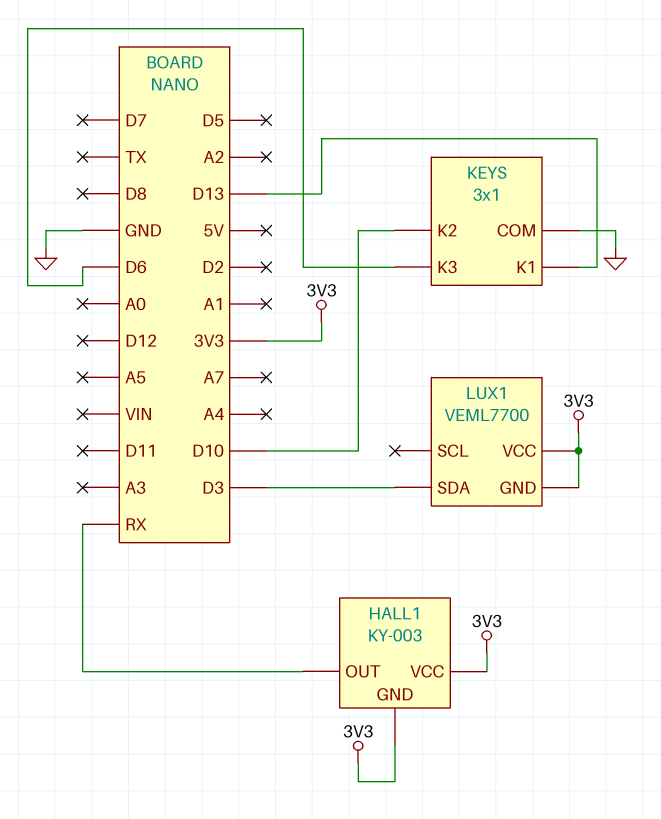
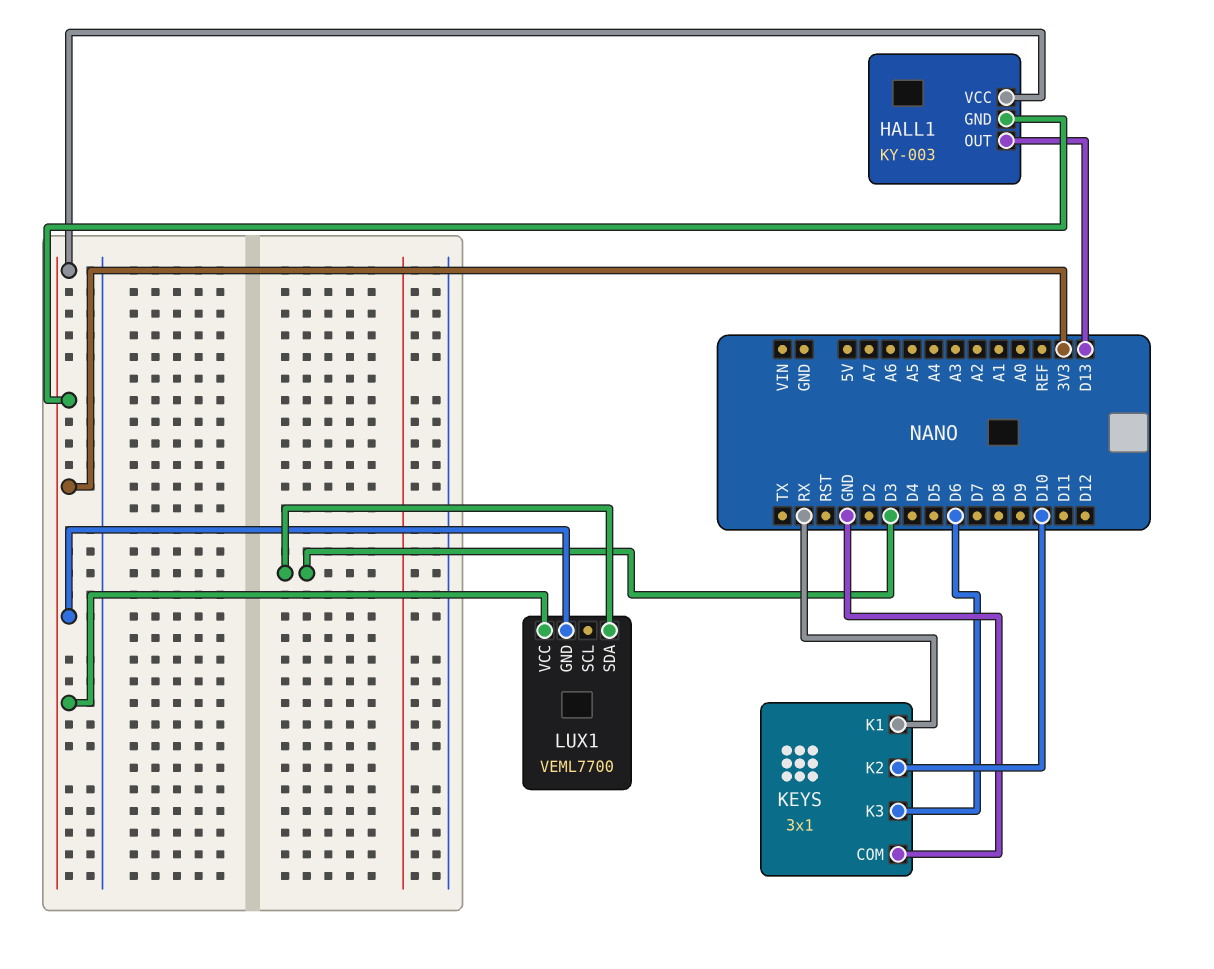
HALL1 pin OUT: RX -> D13
KEYS pin K1: D13 -> RX

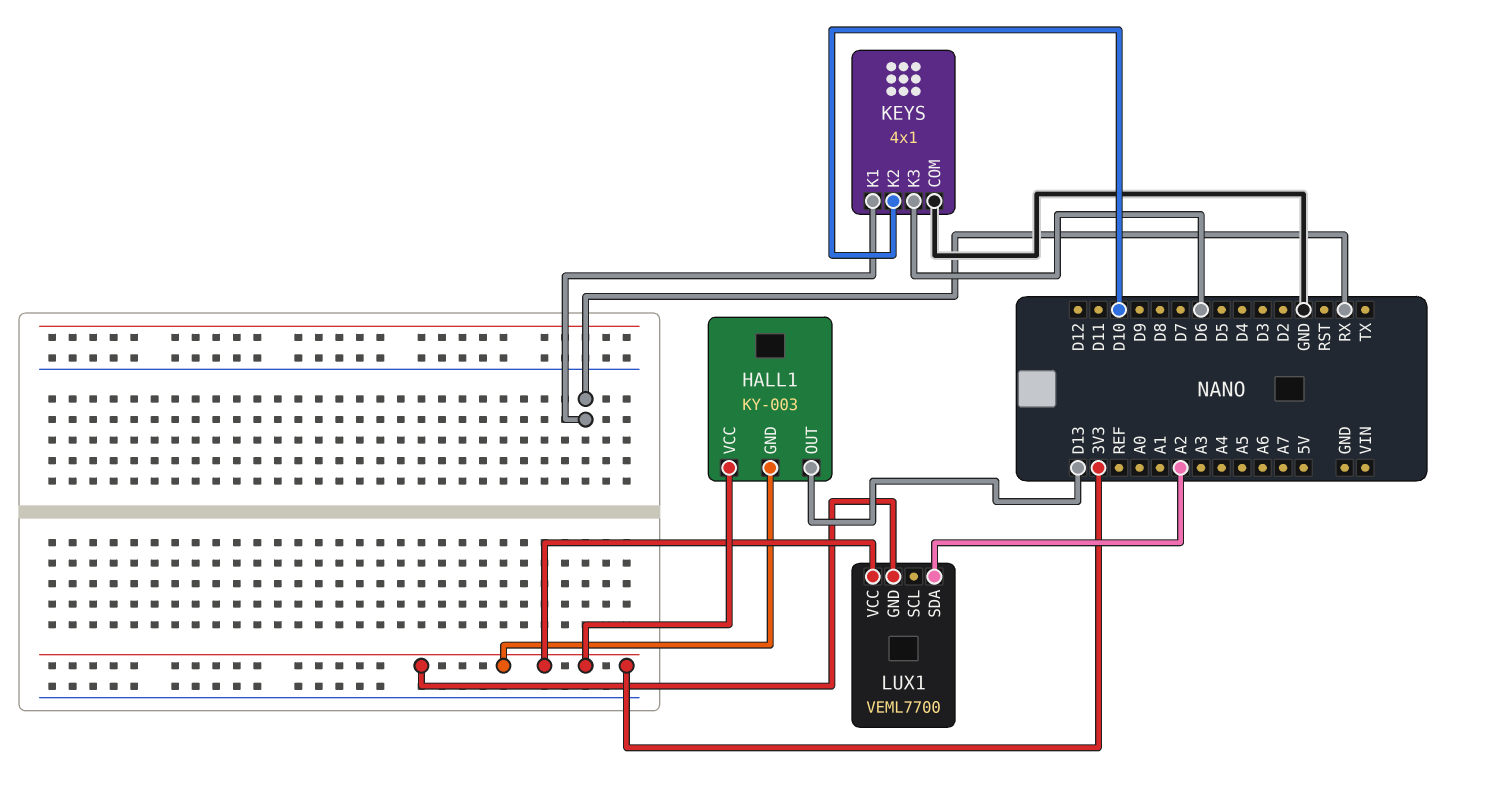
KEYS: 3x1 -> 4x1
LUX1 pin SDA: D3 -> A2

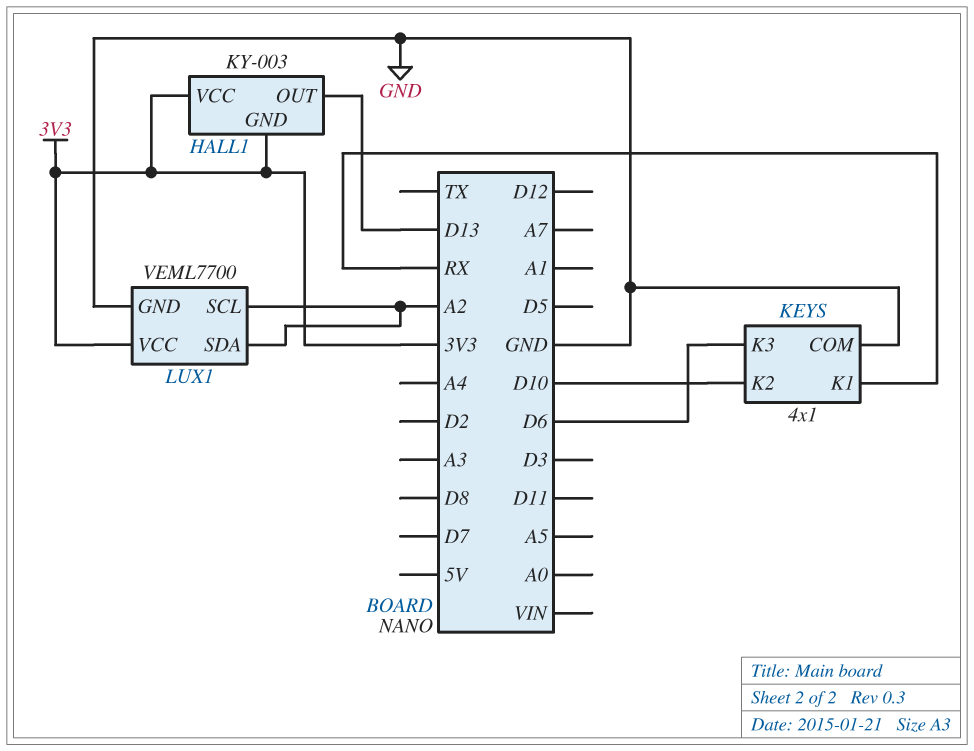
LUX1 pin GND: 3V3 -> GND
LUX1 pin SCL: none -> A2

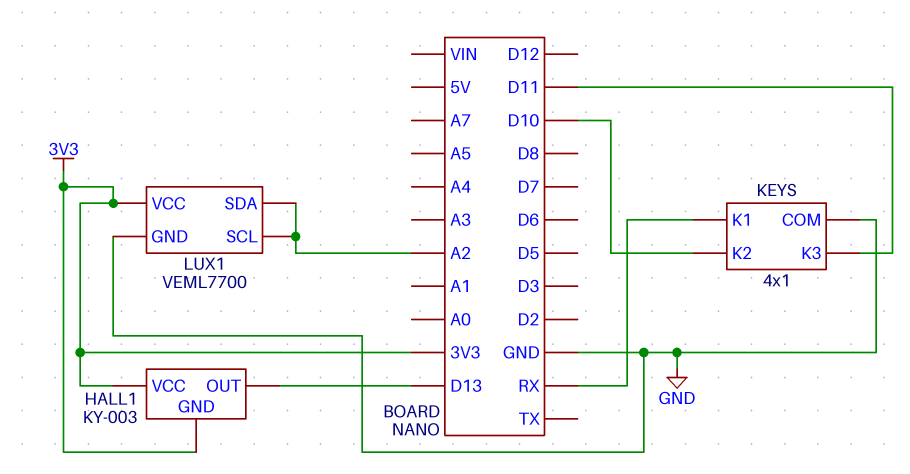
KEYS pin K3: D6 -> D11

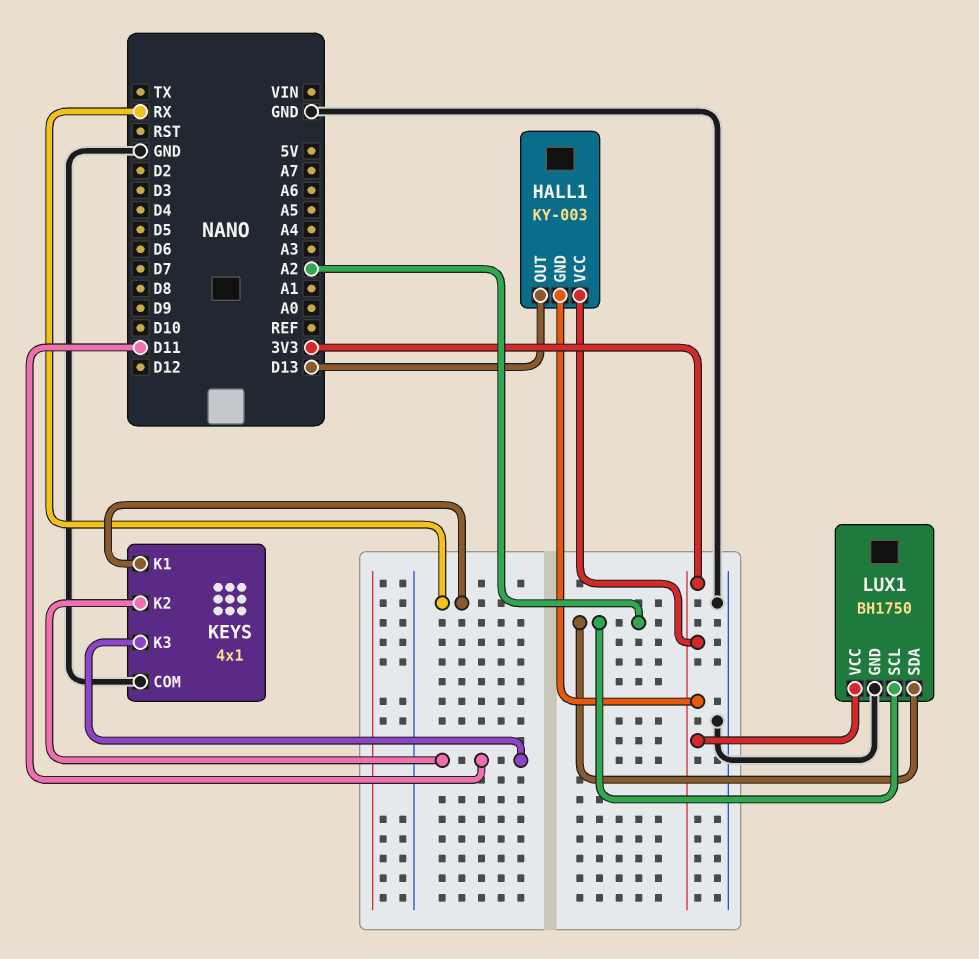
KEYS pin K2: D10 -> D11
LUX1: VEML7700 -> BH1750

